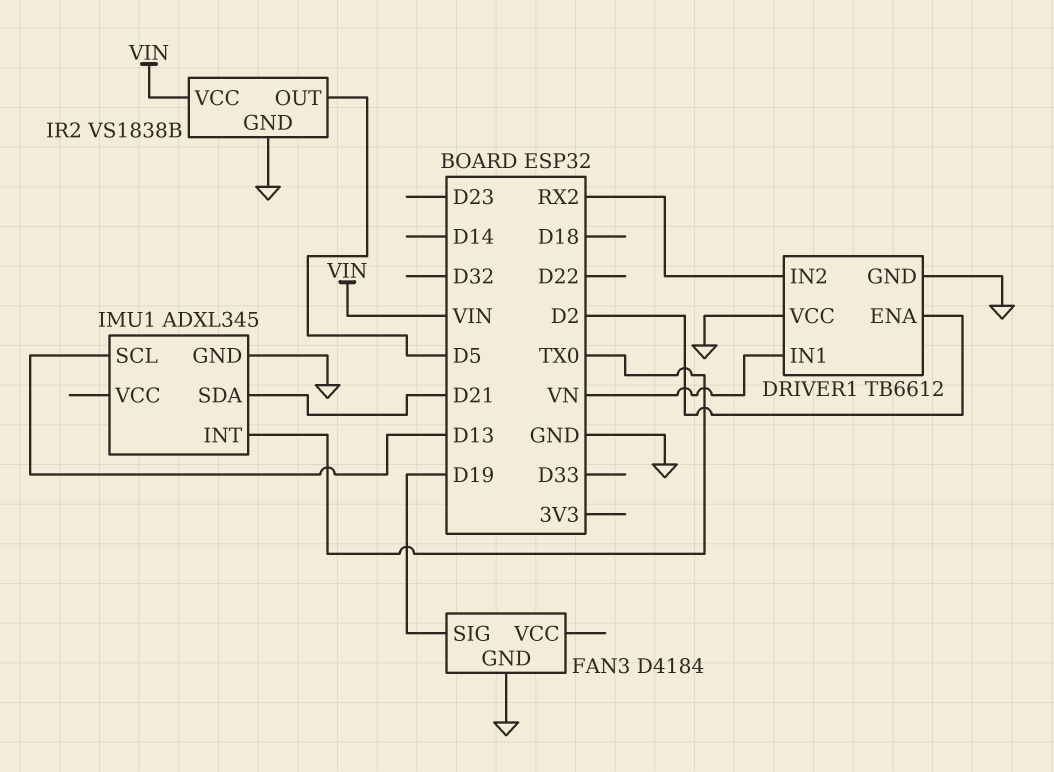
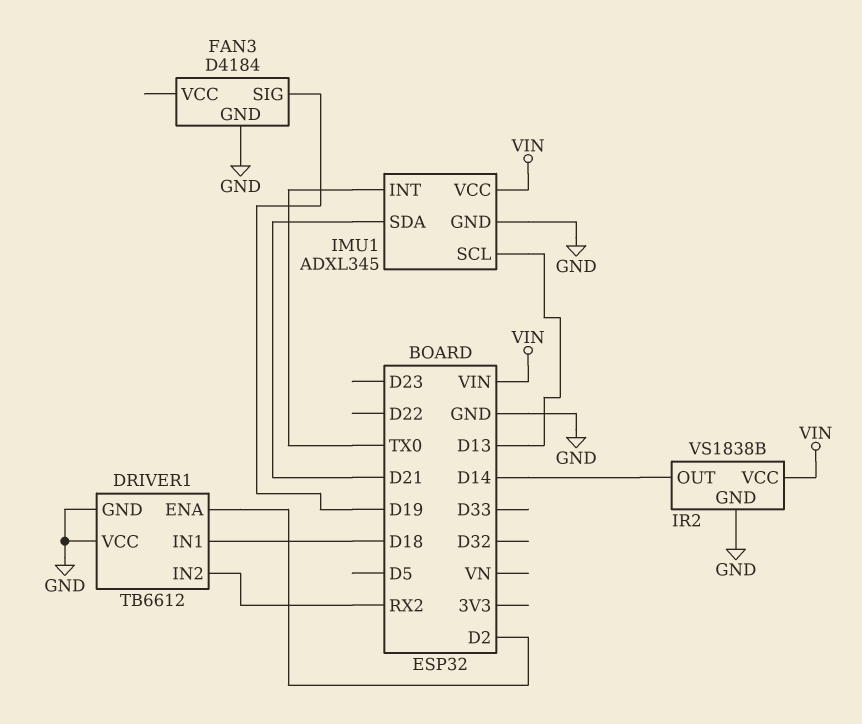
DRIVER1 pin IN1: VN -> D18
IMU1 pin VCC: none -> VIN
IR2 pin OUT: D5 -> D14

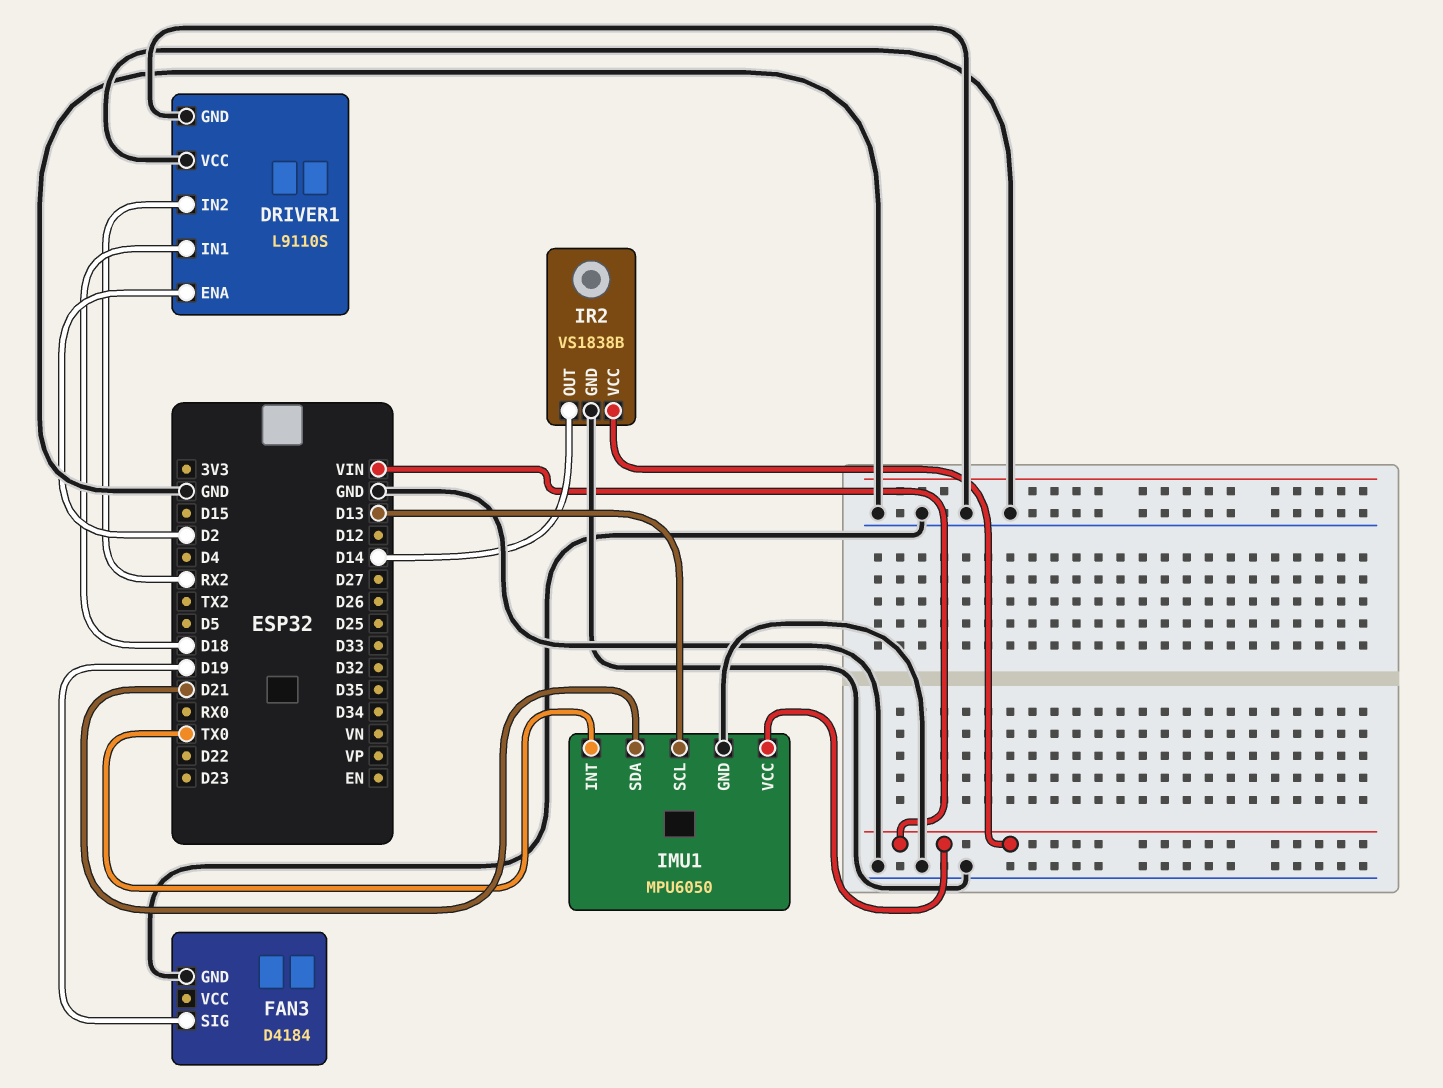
DRIVER1: TB6612 -> L9110S
IMU1: ADXL345 -> MPU6050

